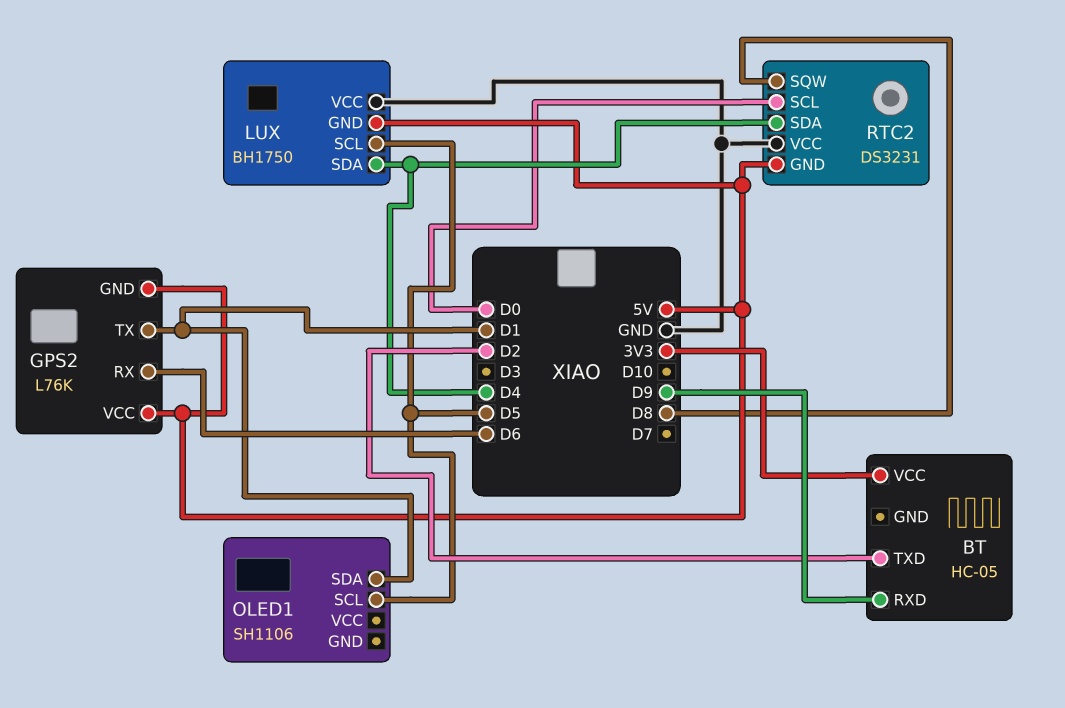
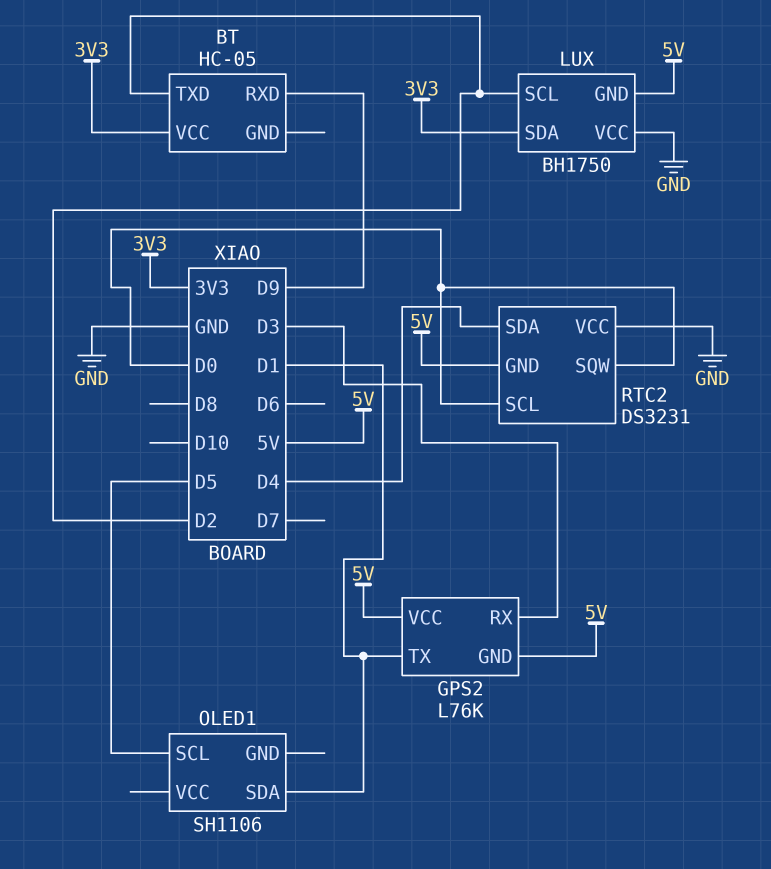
GPS2 pin RX: D6 -> D3
LUX pin SCL: D5 -> D2
LUX pin SDA: D4 -> 3V3
RTC2 pin SQW: D8 -> D0

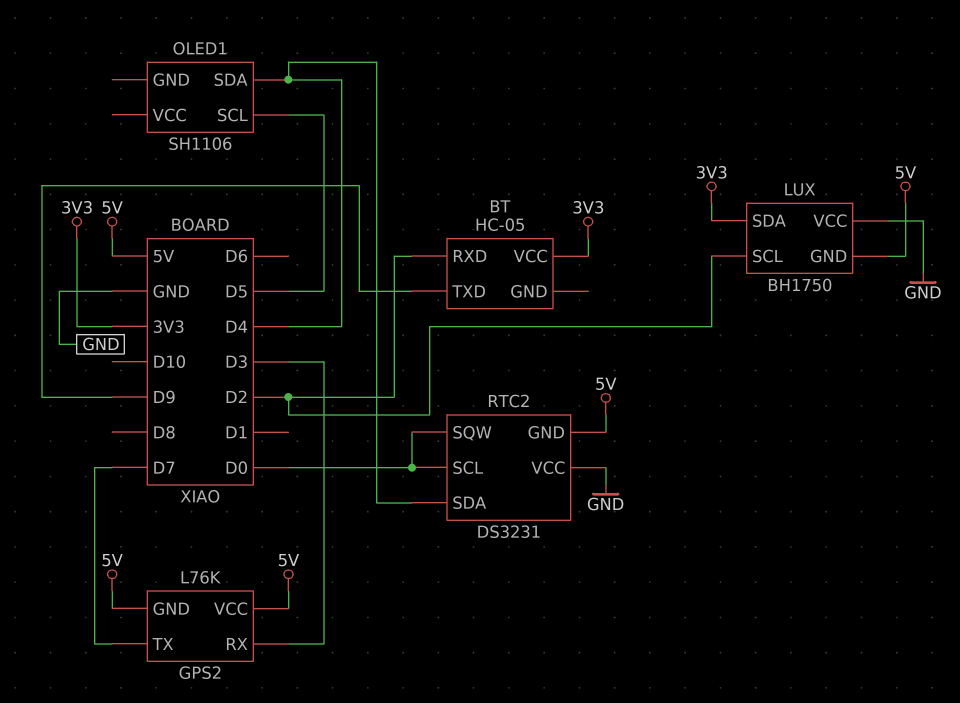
BT pin RXD: D9 -> D2
BT pin TXD: D2 -> D9
GPS2 pin TX: D1 -> D7
OLED1 pin SDA: D1 -> D4

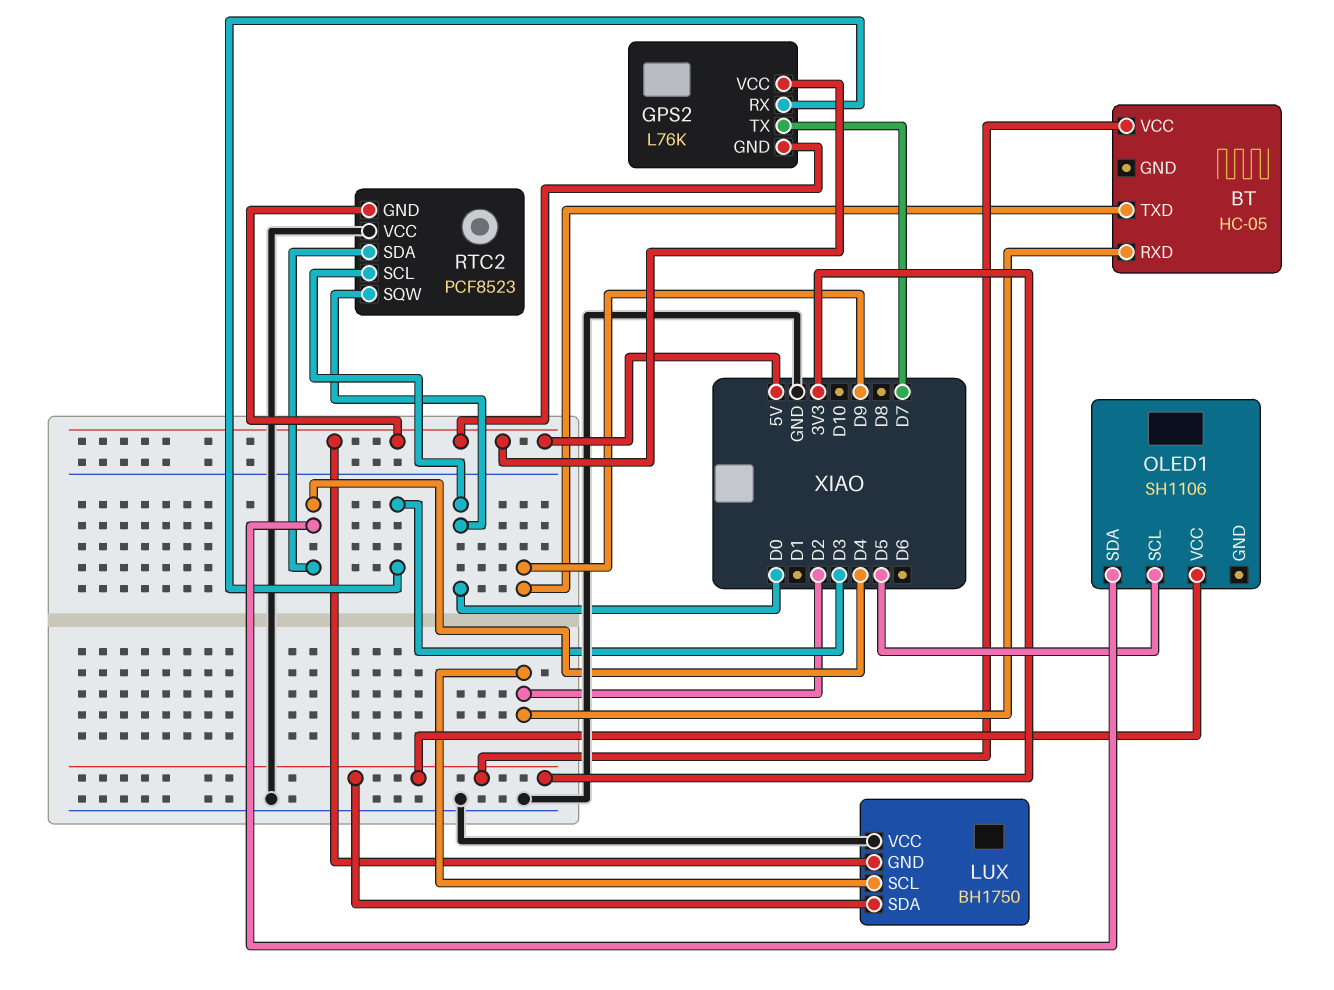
OLED1 pin VCC: none -> 3V3
RTC2: DS3231 -> PCF8523

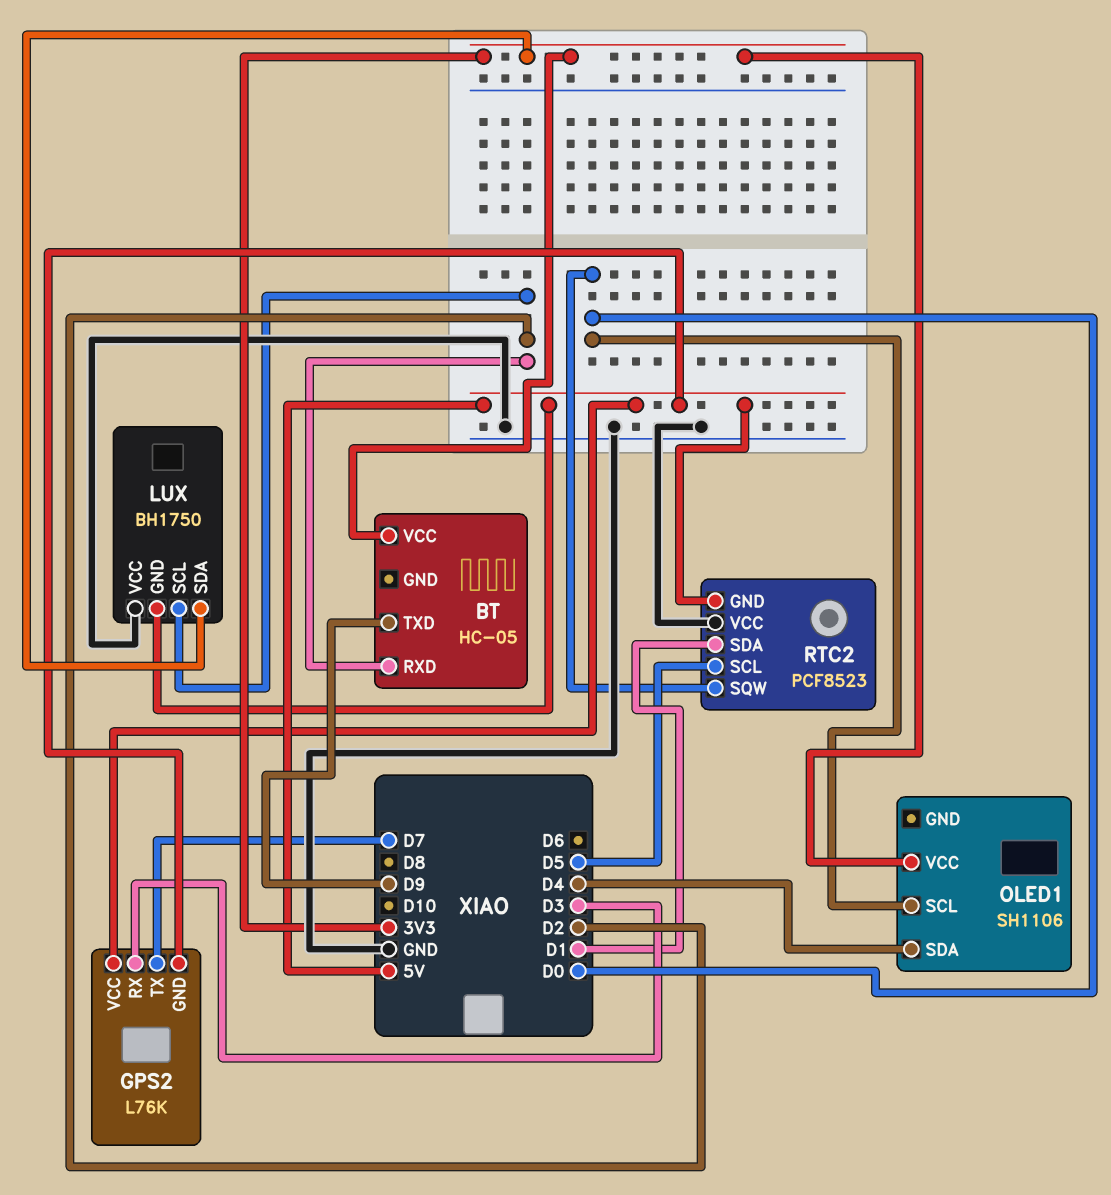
OLED1 pin SCL: D5 -> D0
RTC2 pin SCL: D0 -> D5
RTC2 pin SDA: D4 -> D1

